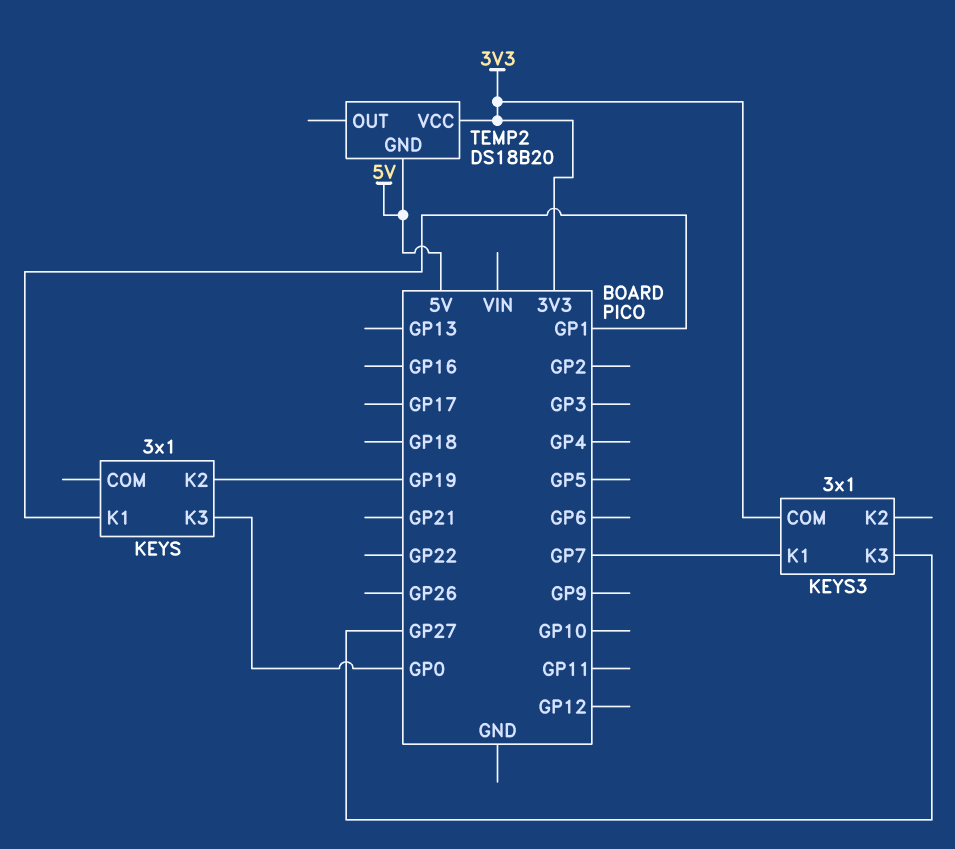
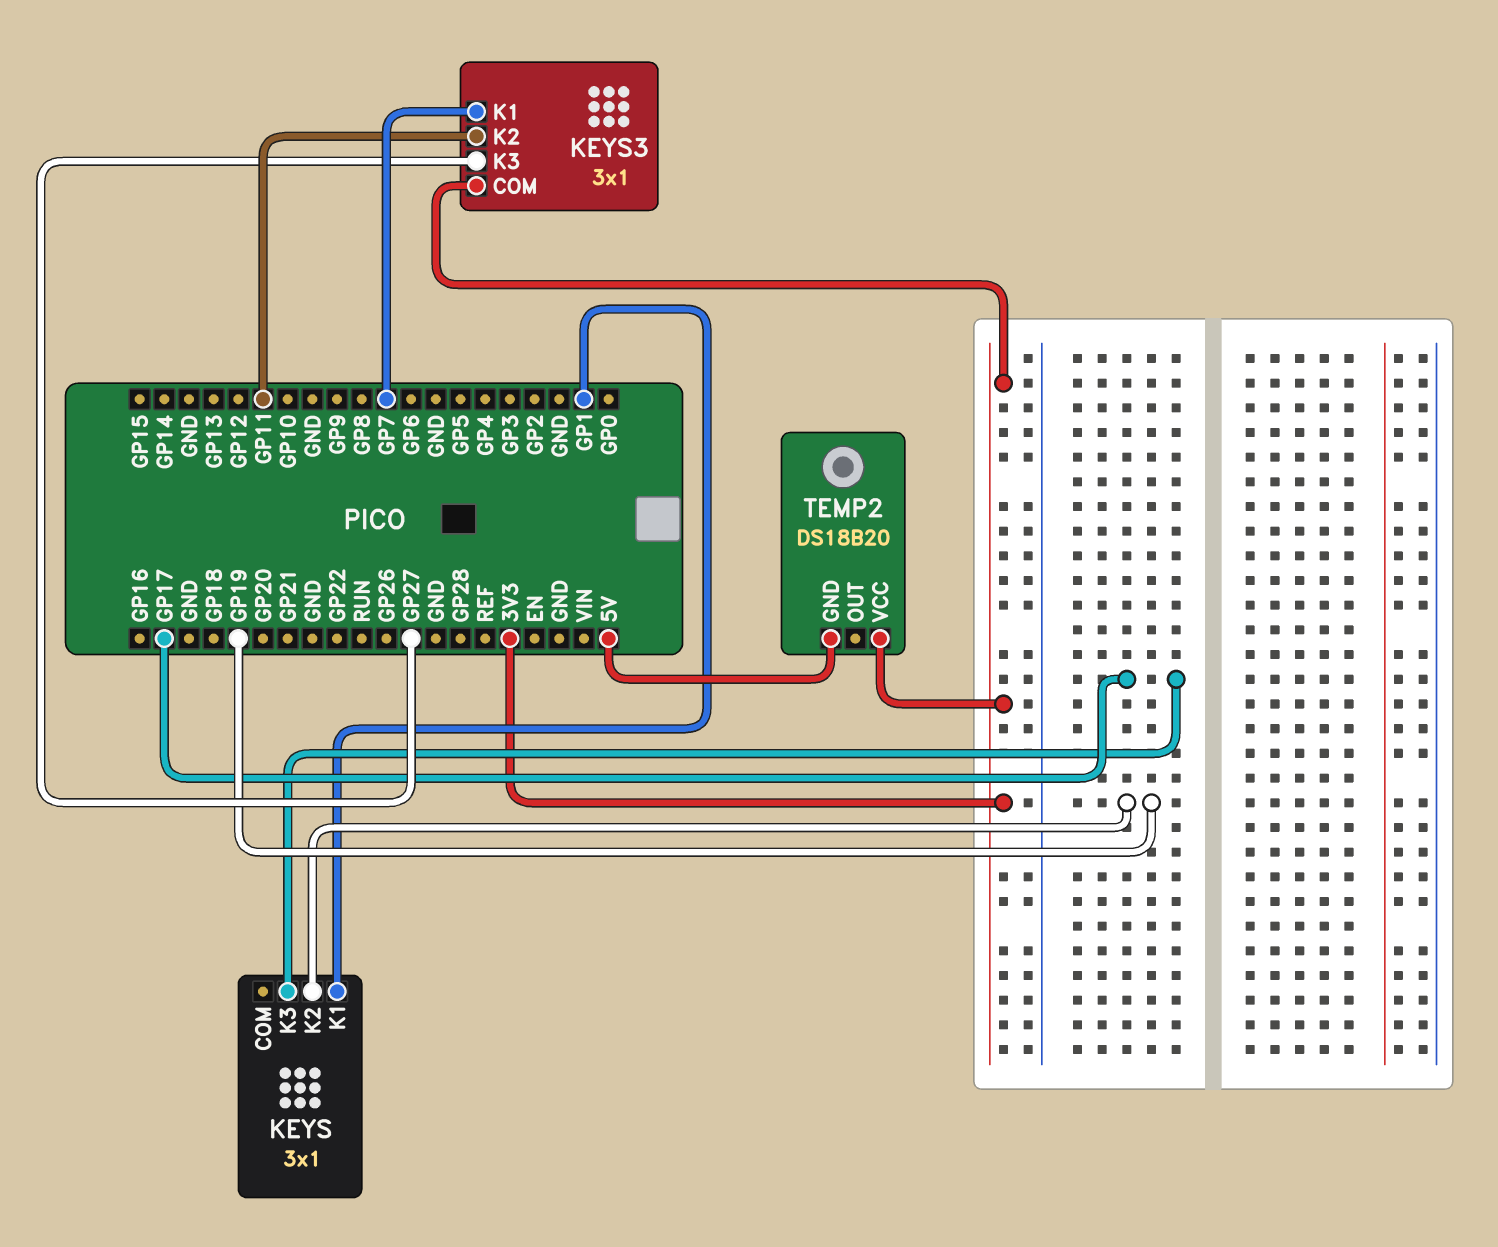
KEYS pin K3: GP0 -> GP17
KEYS3 pin K2: none -> GP11

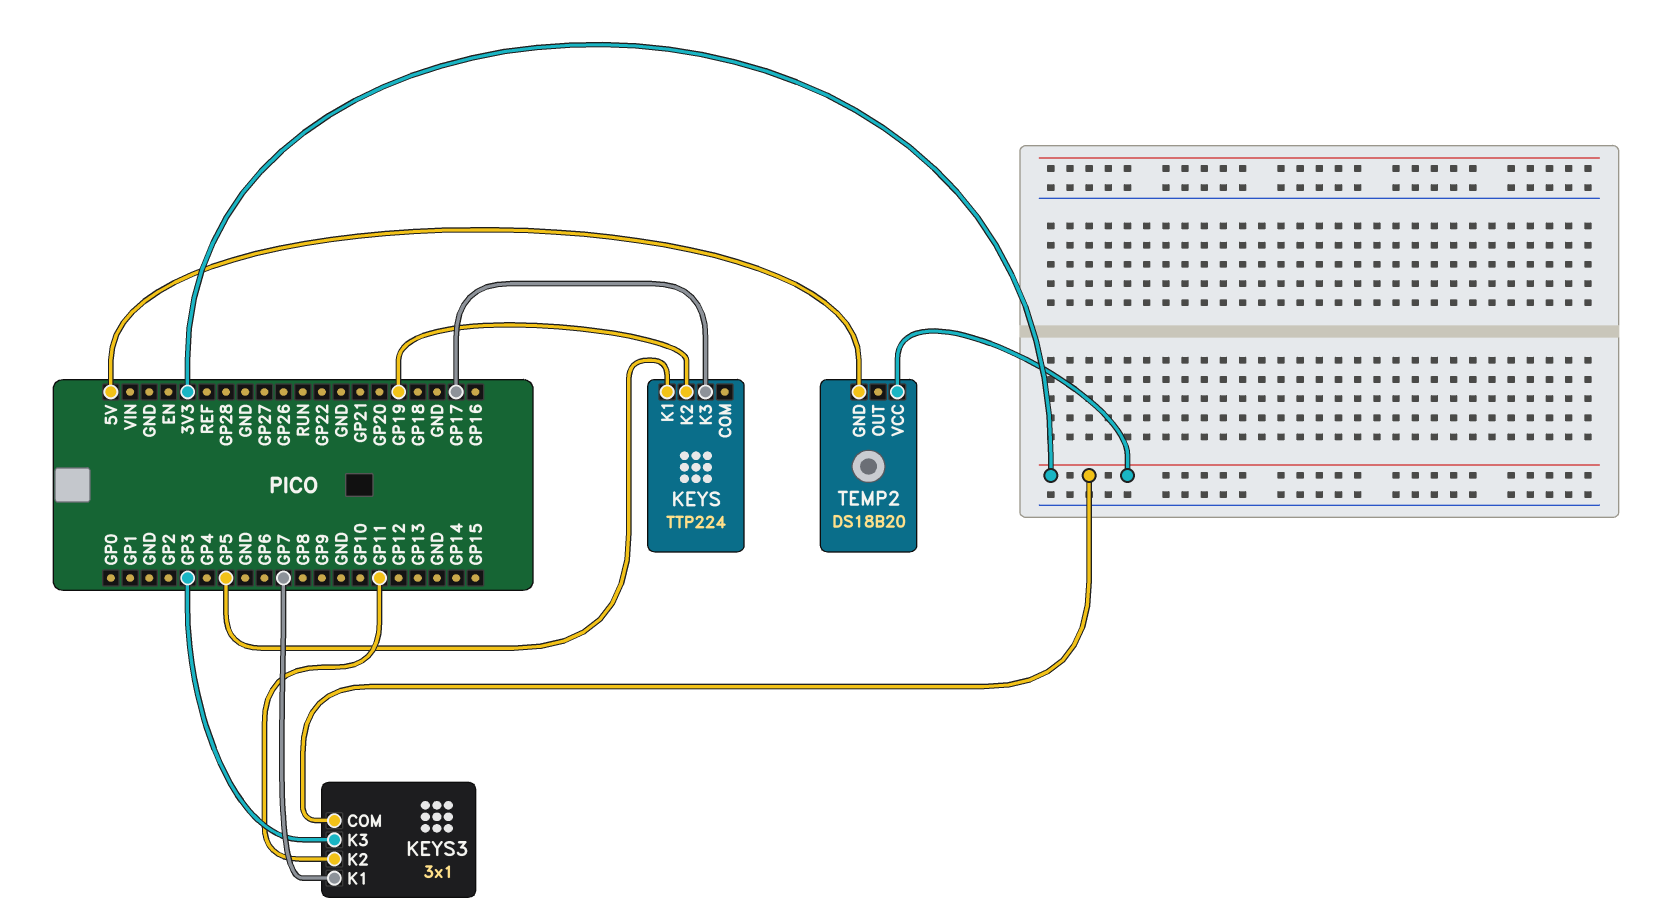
KEYS: 3x1 -> TTP224
KEYS pin K1: GP1 -> GP5
KEYS3 pin K3: GP27 -> GP3

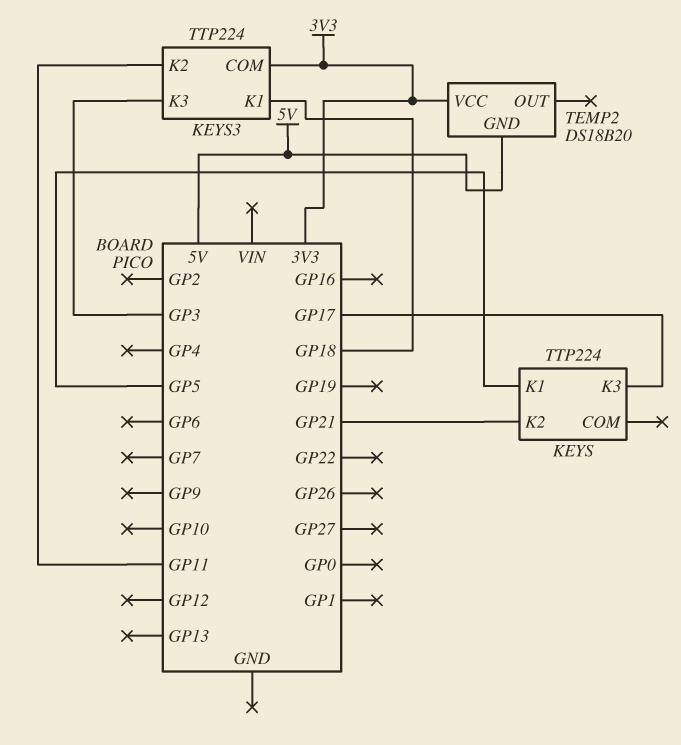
KEYS pin K2: GP19 -> GP21
KEYS3: 3x1 -> TTP224
KEYS3 pin K1: GP7 -> GP18

